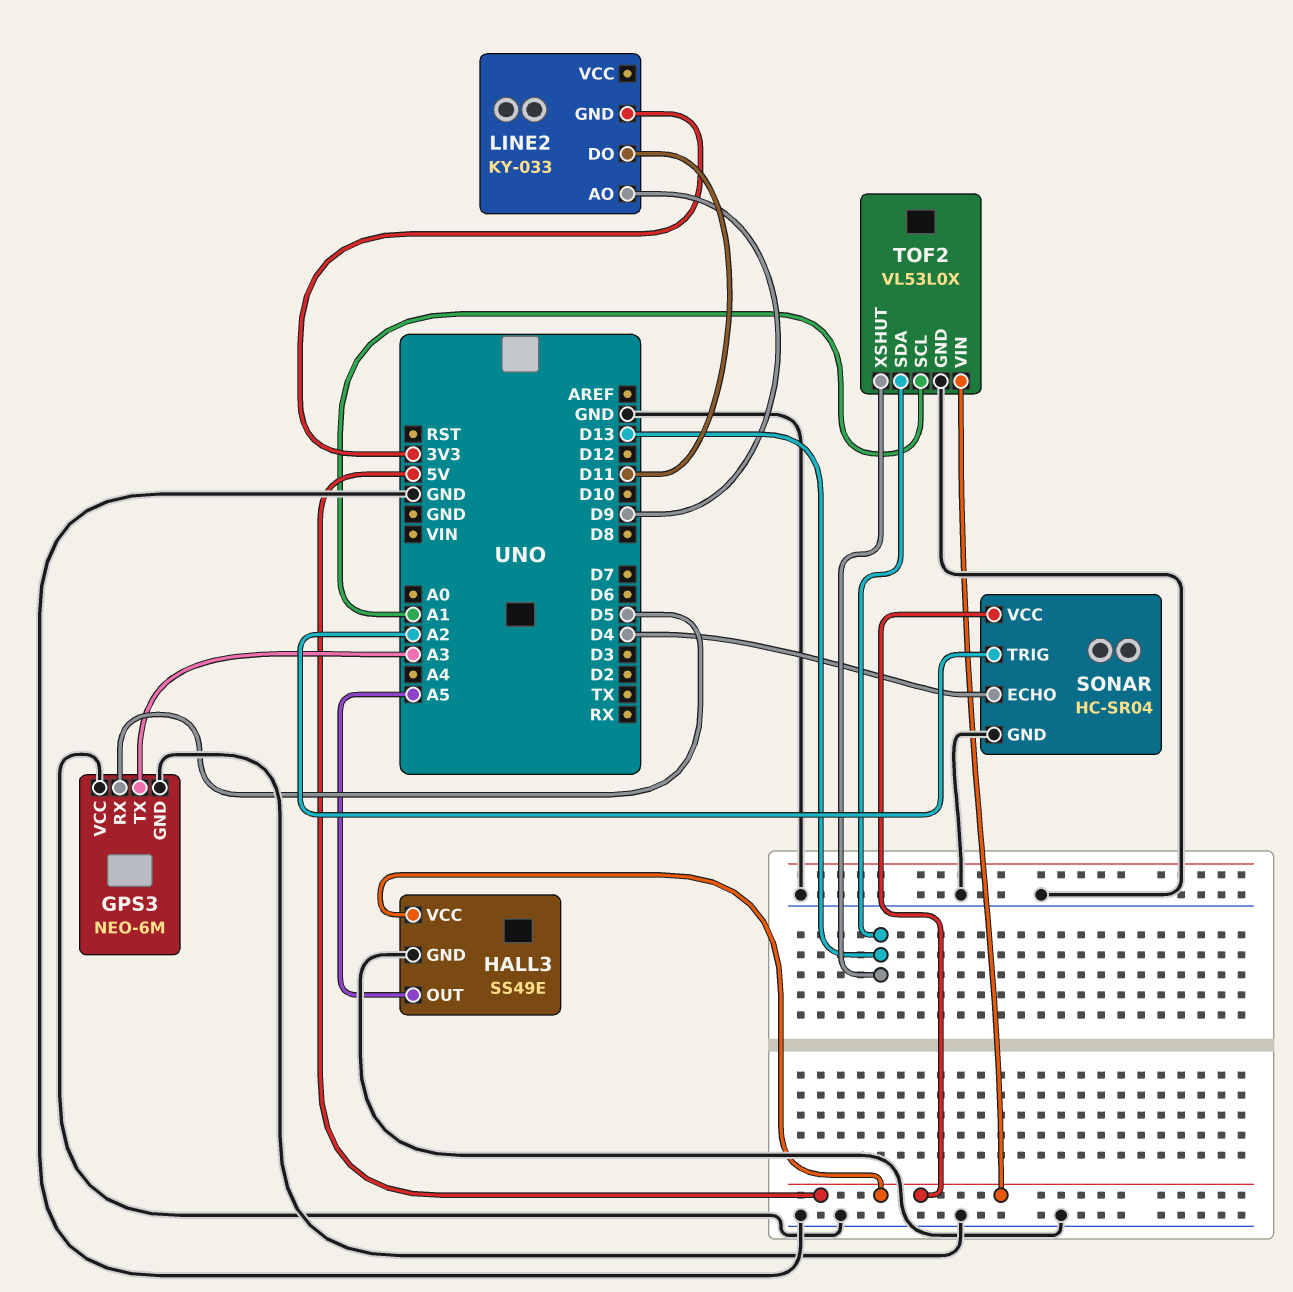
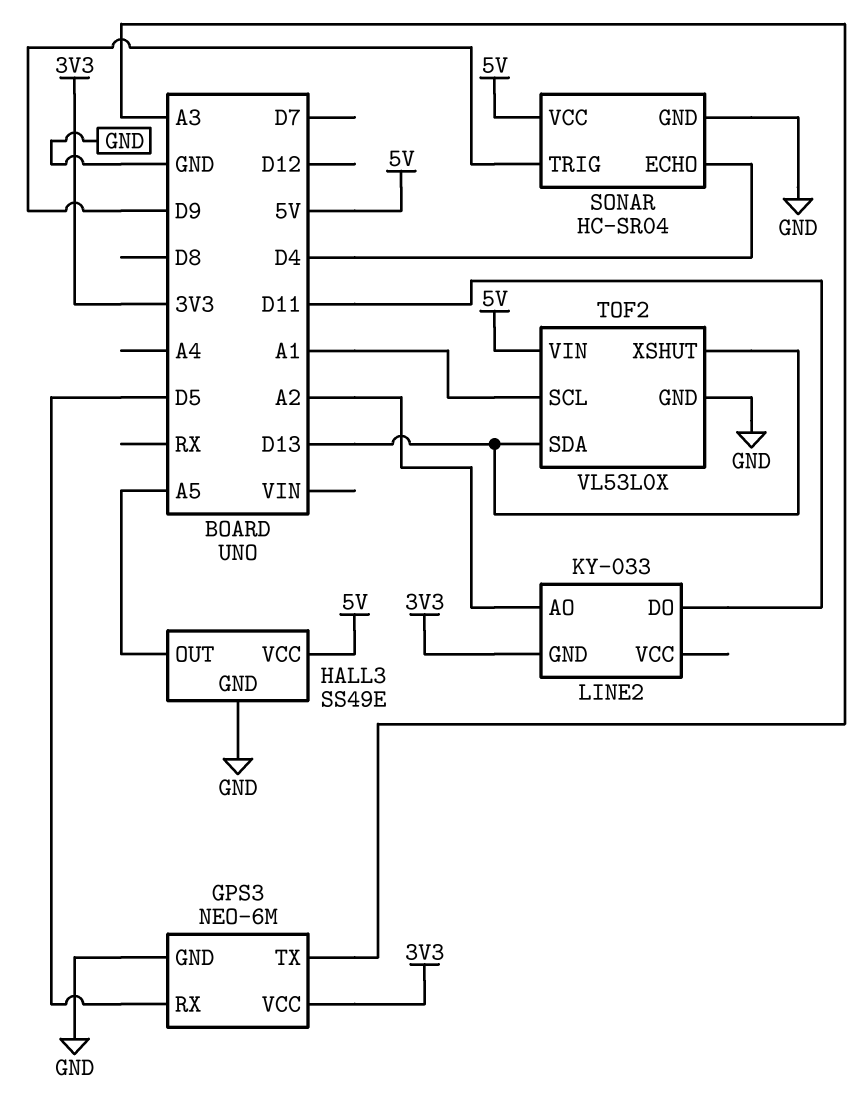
GPS3 pin VCC: GND -> 3V3
LINE2 pin AO: D9 -> A2
SONAR pin TRIG: A2 -> D9

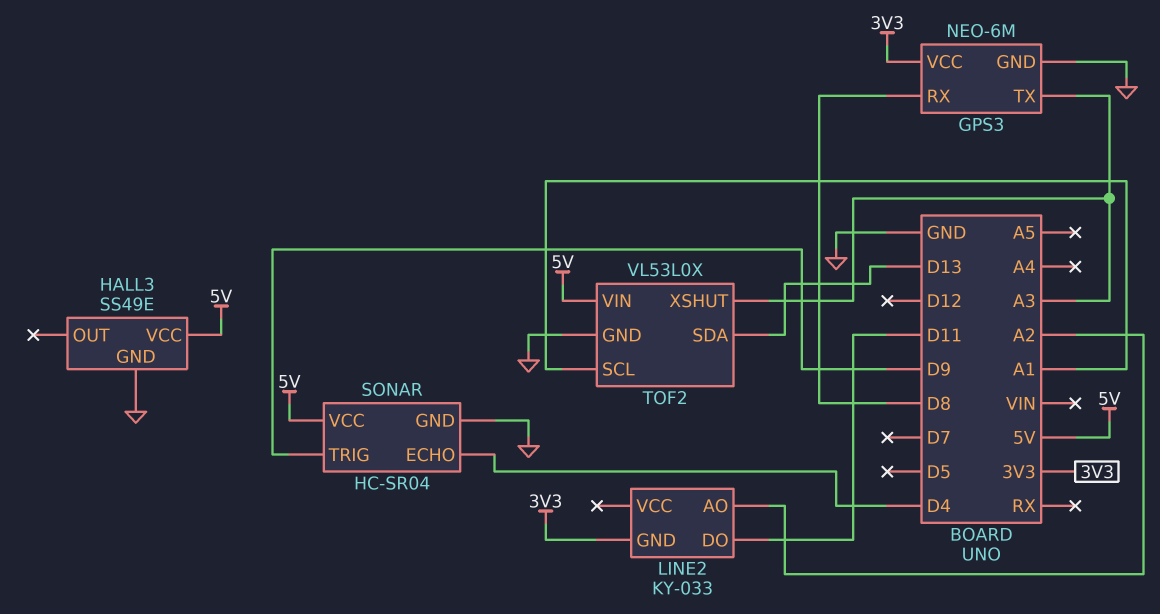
GPS3 pin RX: D5 -> D8
HALL3 pin OUT: A5 -> none
TOF2 pin XSHUT: D13 -> A3

